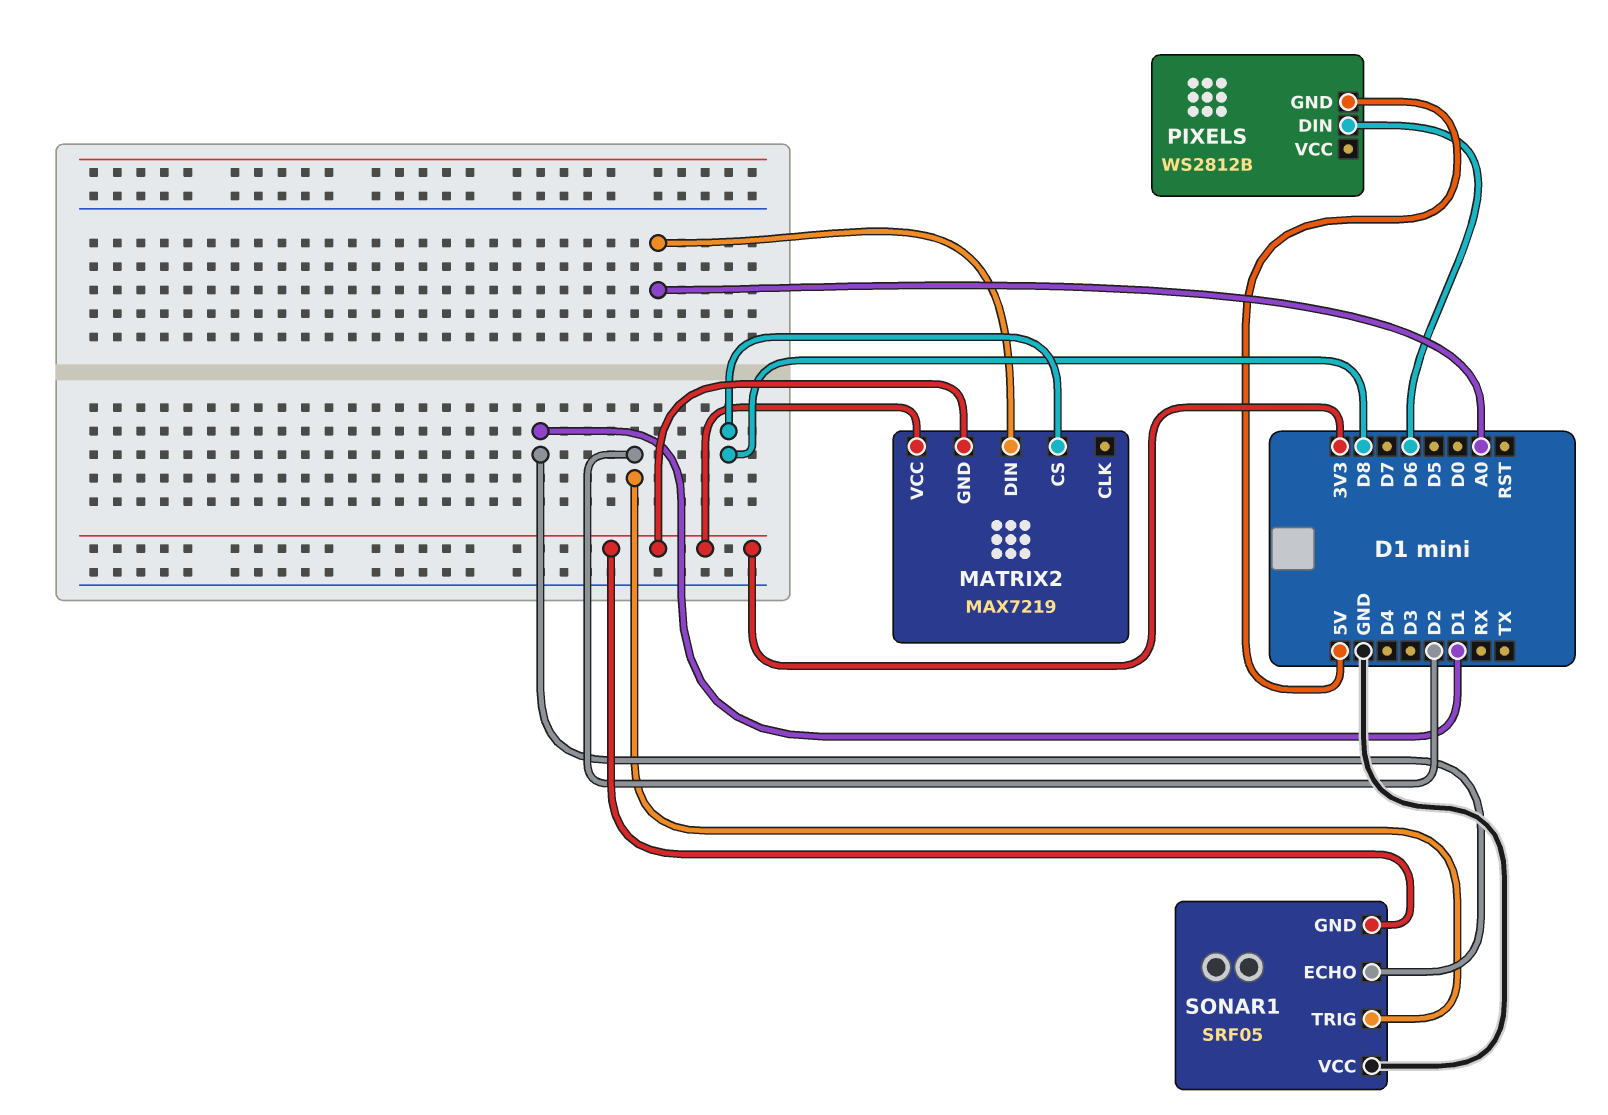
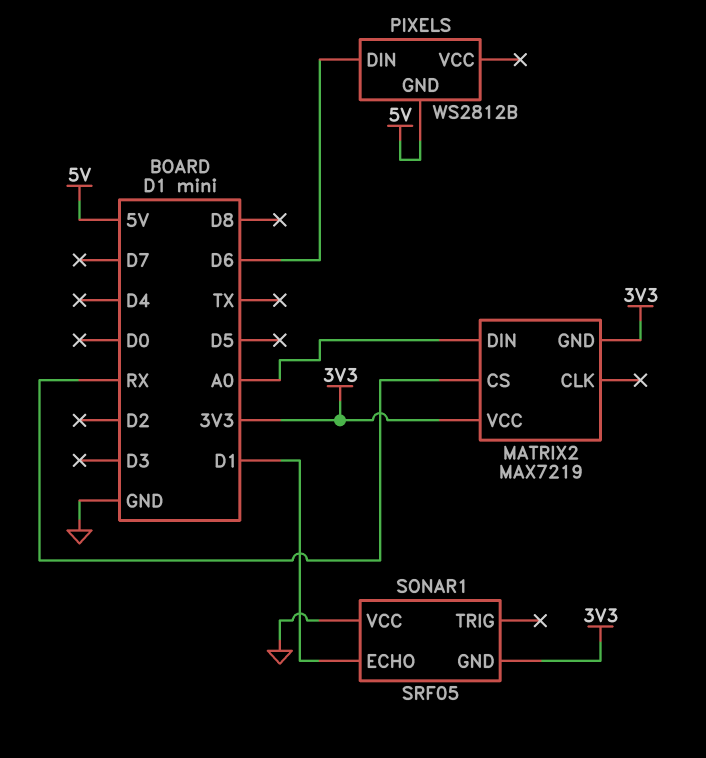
MATRIX2 pin CS: D8 -> RX
SONAR1 pin TRIG: D2 -> none

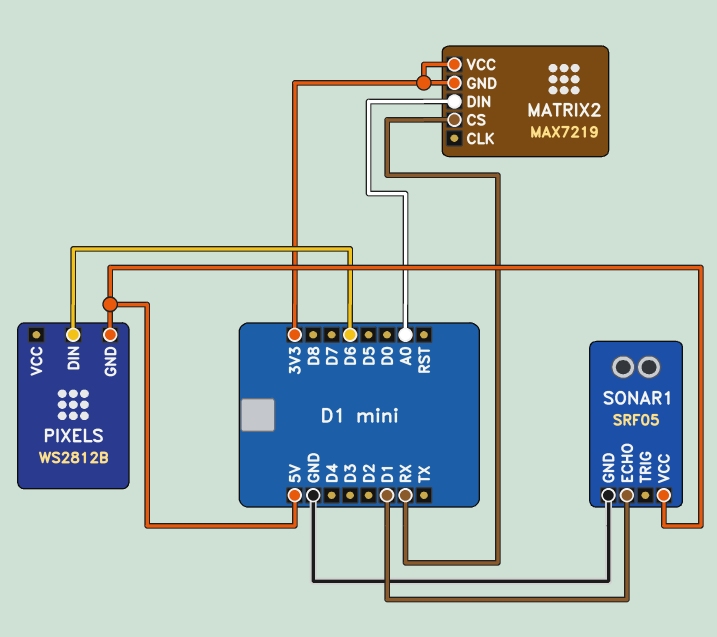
SONAR1 pin GND: 3V3 -> GND
SONAR1 pin VCC: GND -> 5V

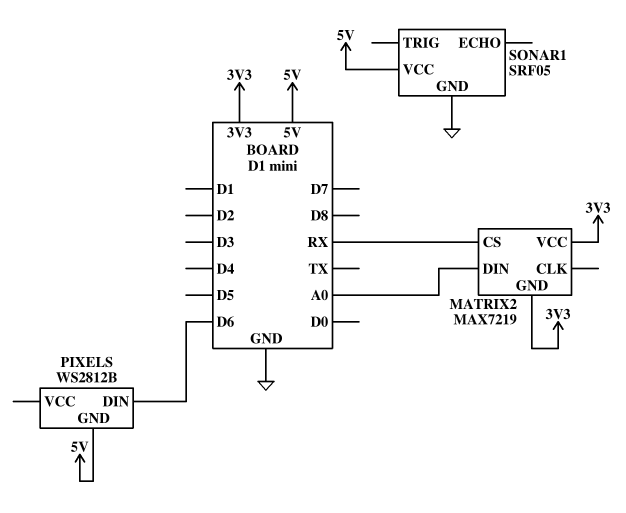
SONAR1 pin ECHO: D1 -> none

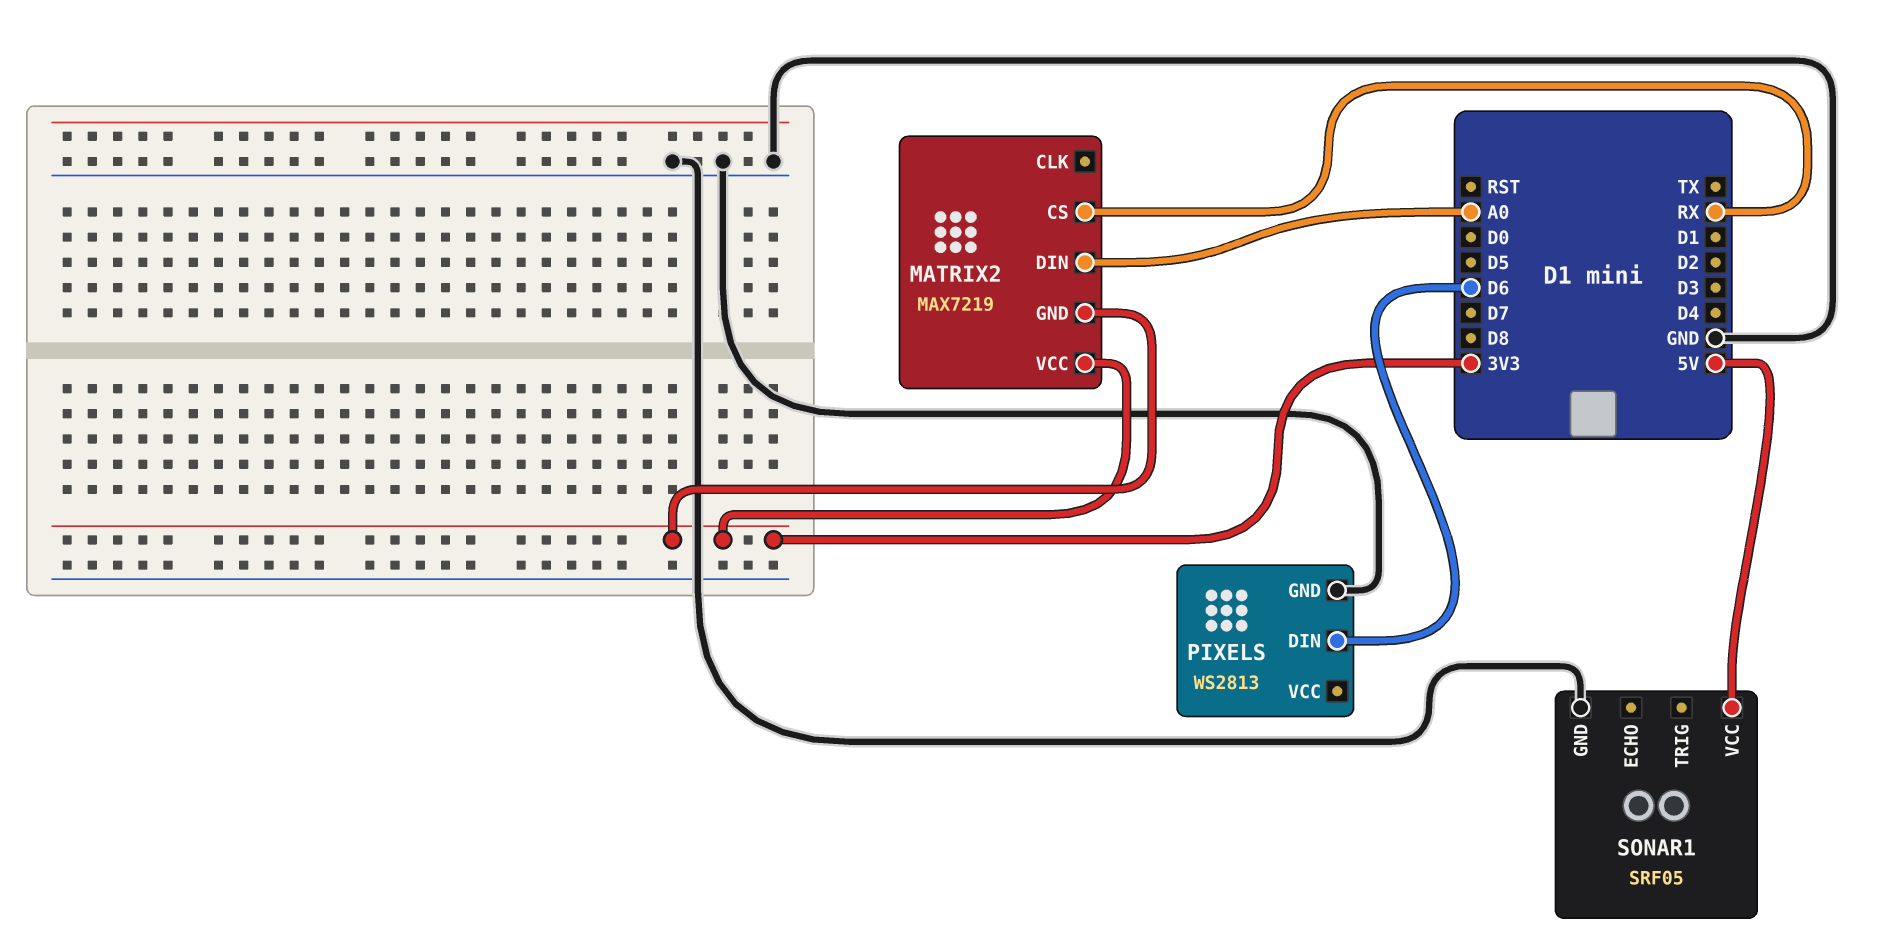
PIXELS: WS2812B -> WS2813
PIXELS pin GND: 5V -> GND

